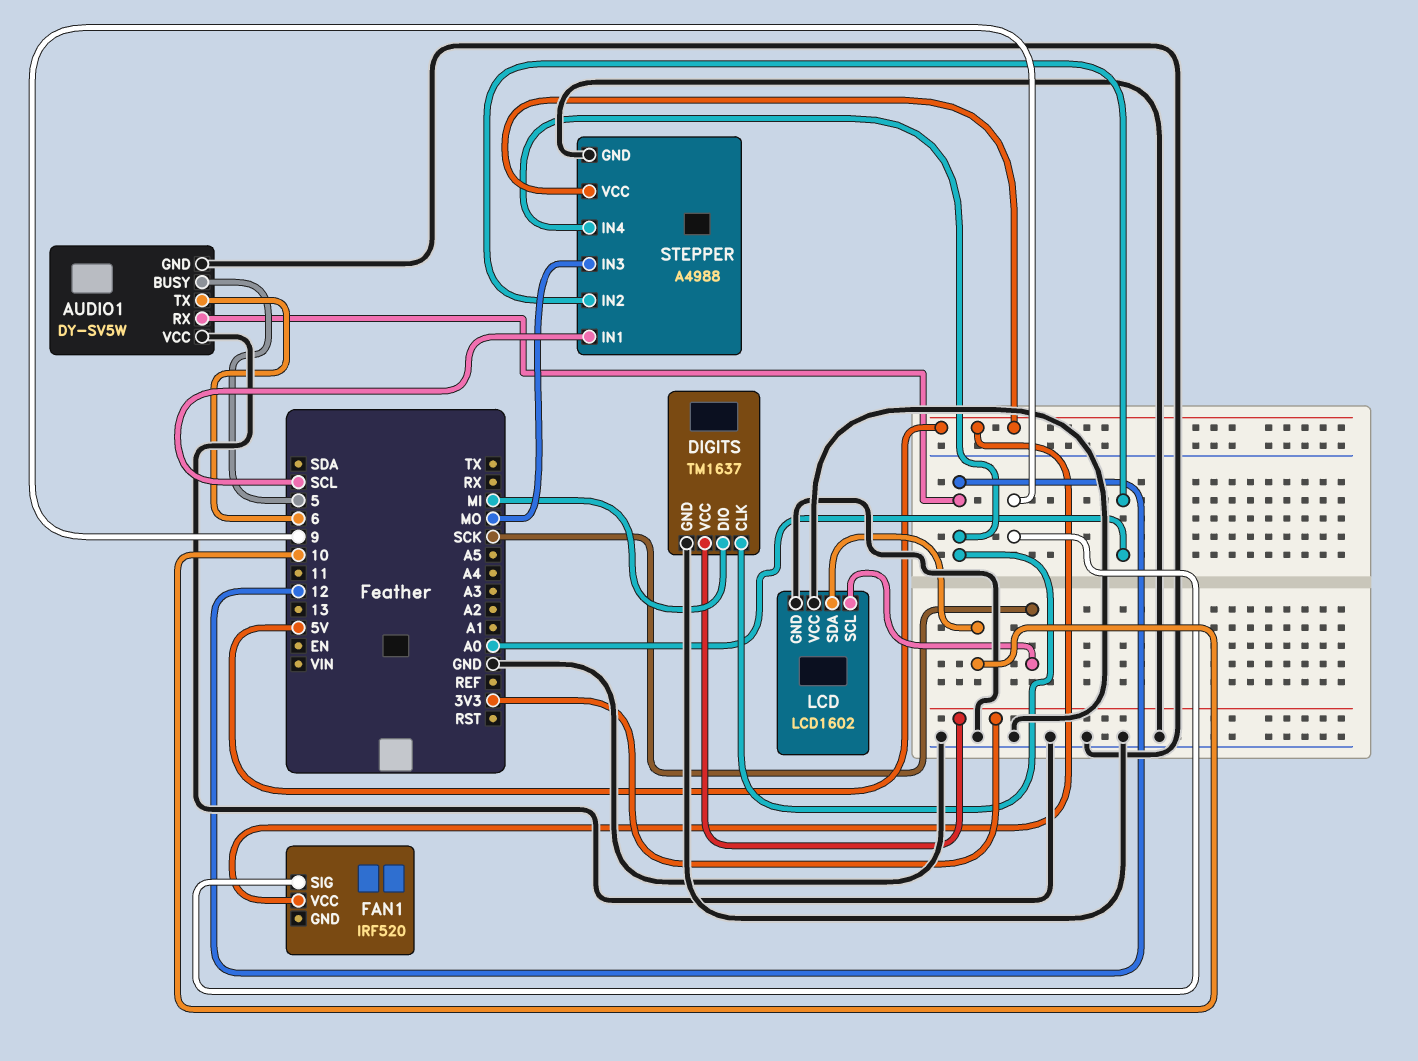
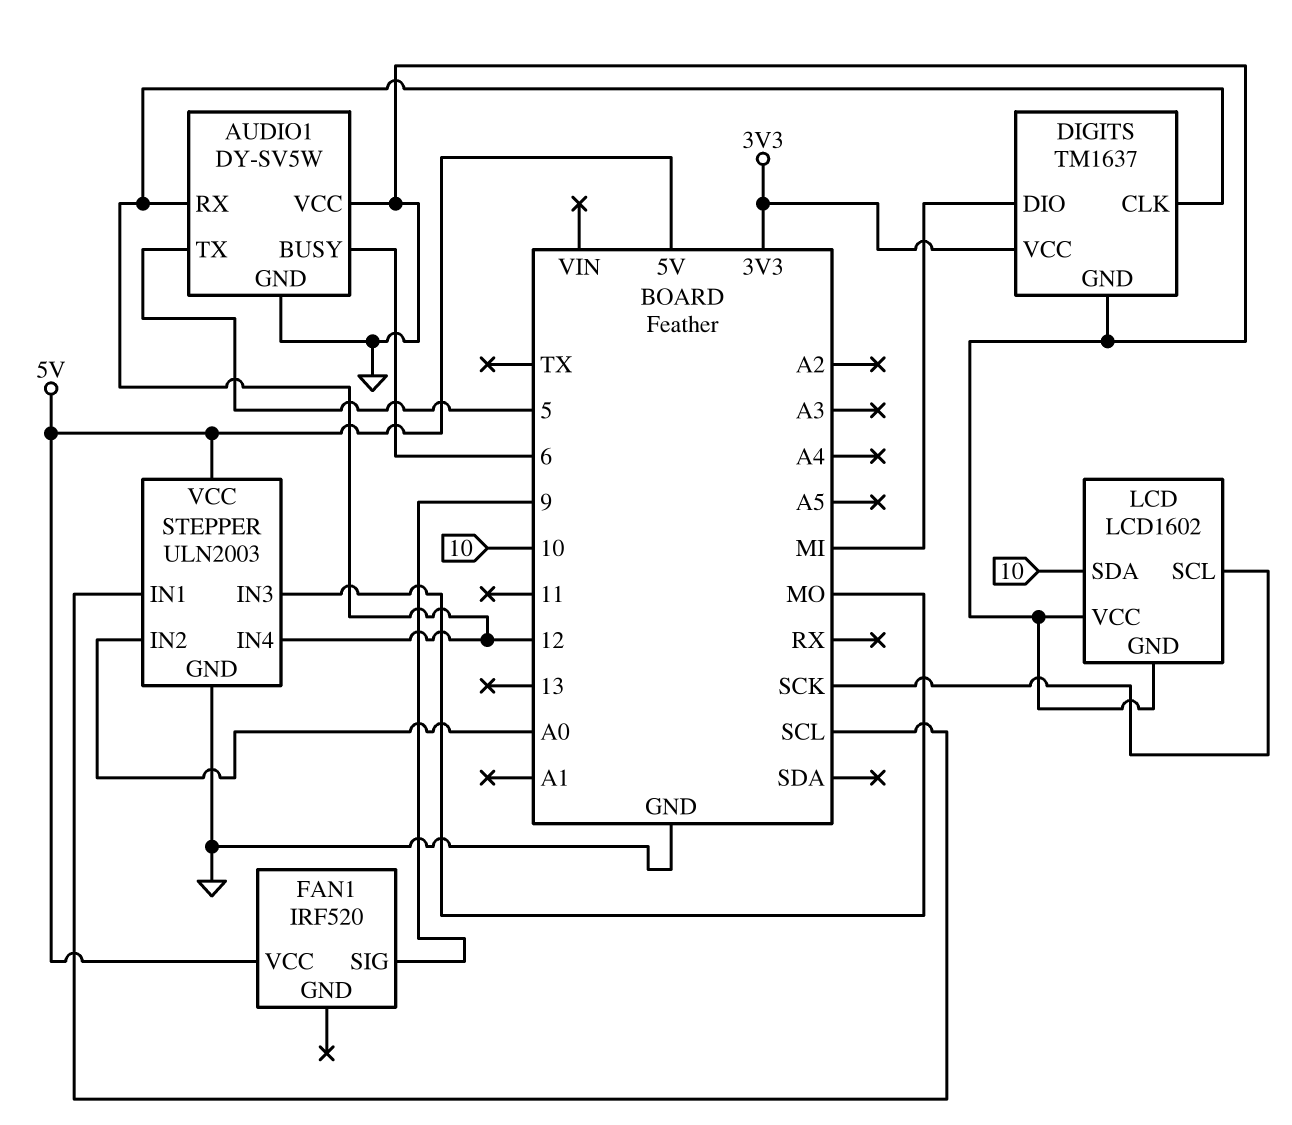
AUDIO1 pin BUSY: 5 -> 6
AUDIO1 pin TX: 6 -> 5
STEPPER: A4988 -> ULN2003

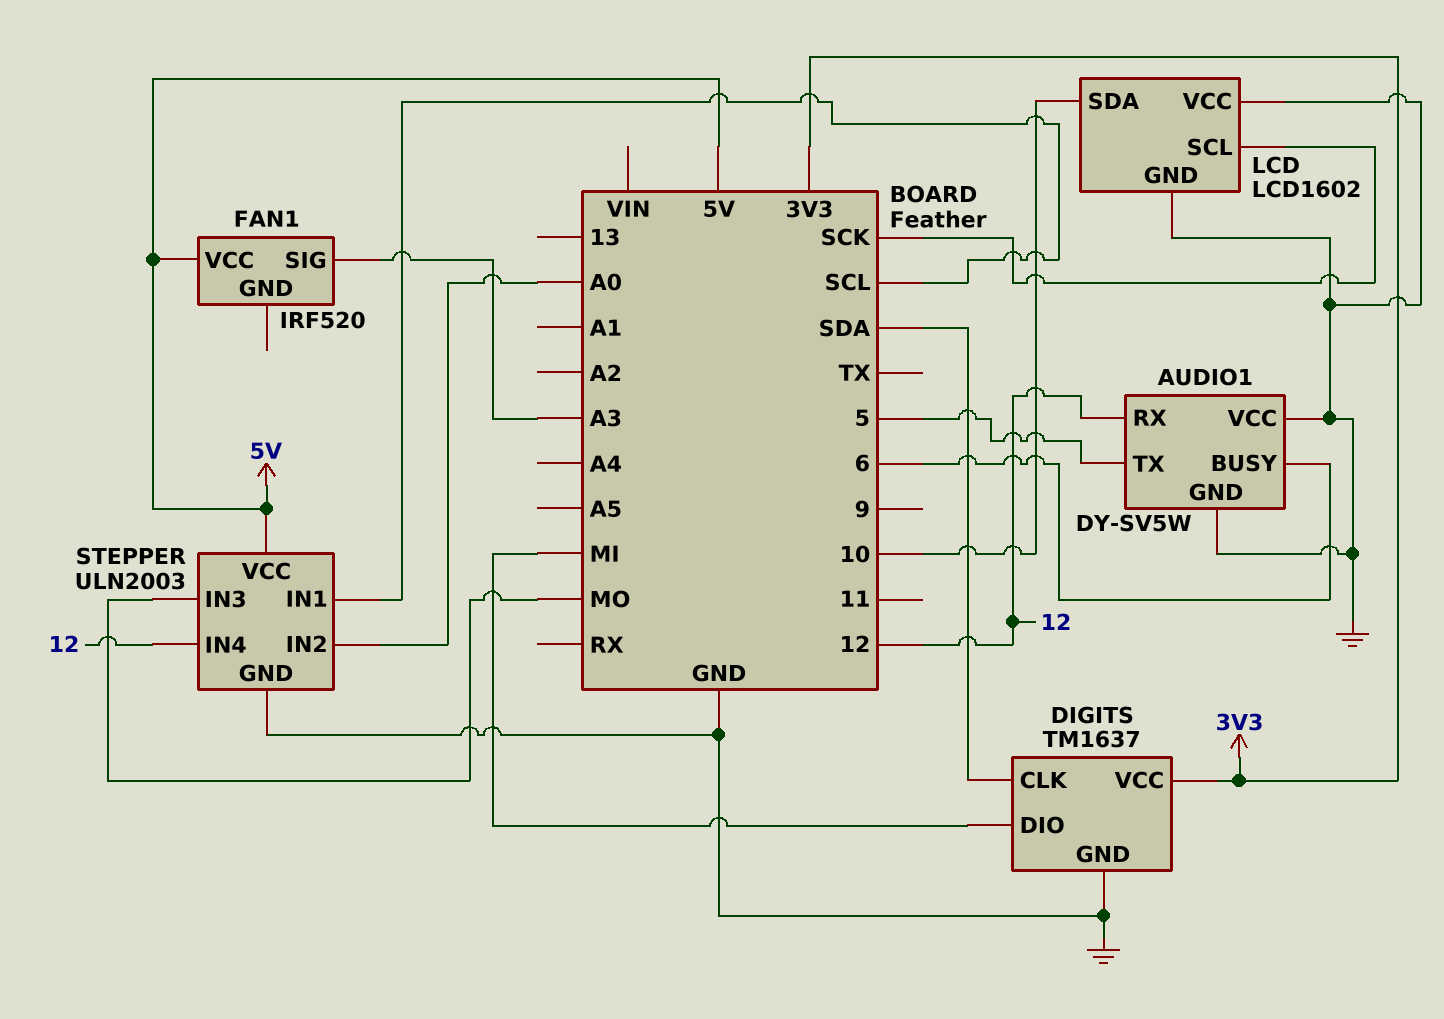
DIGITS pin CLK: 12 -> SDA
FAN1 pin SIG: 9 -> A3

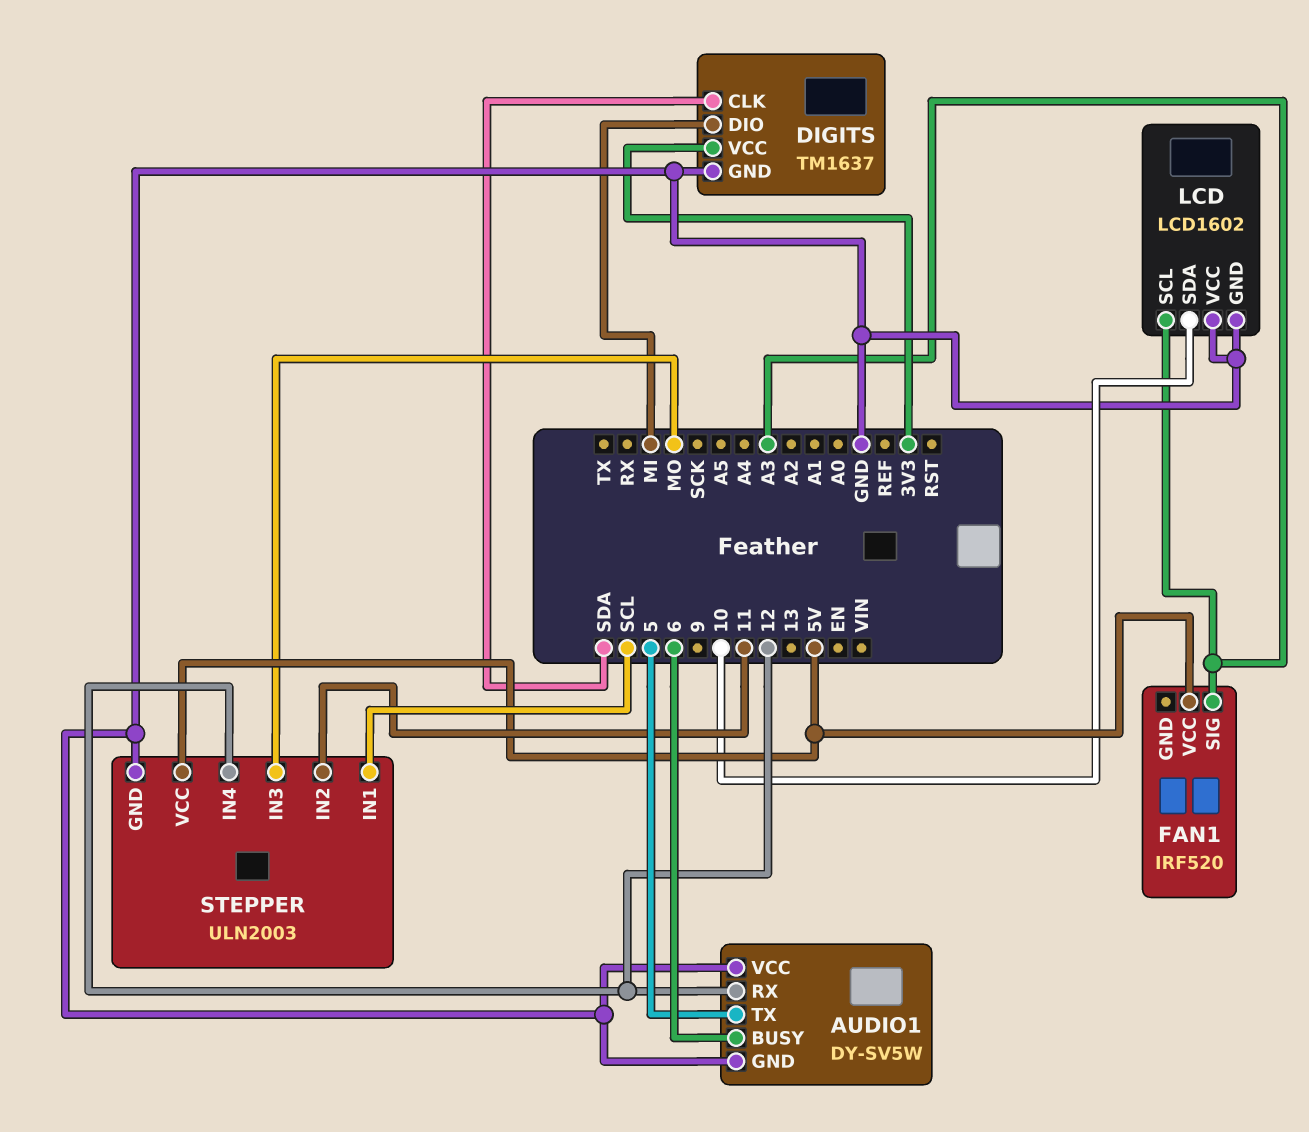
LCD pin SCL: SCK -> A3
STEPPER pin IN2: A0 -> 11

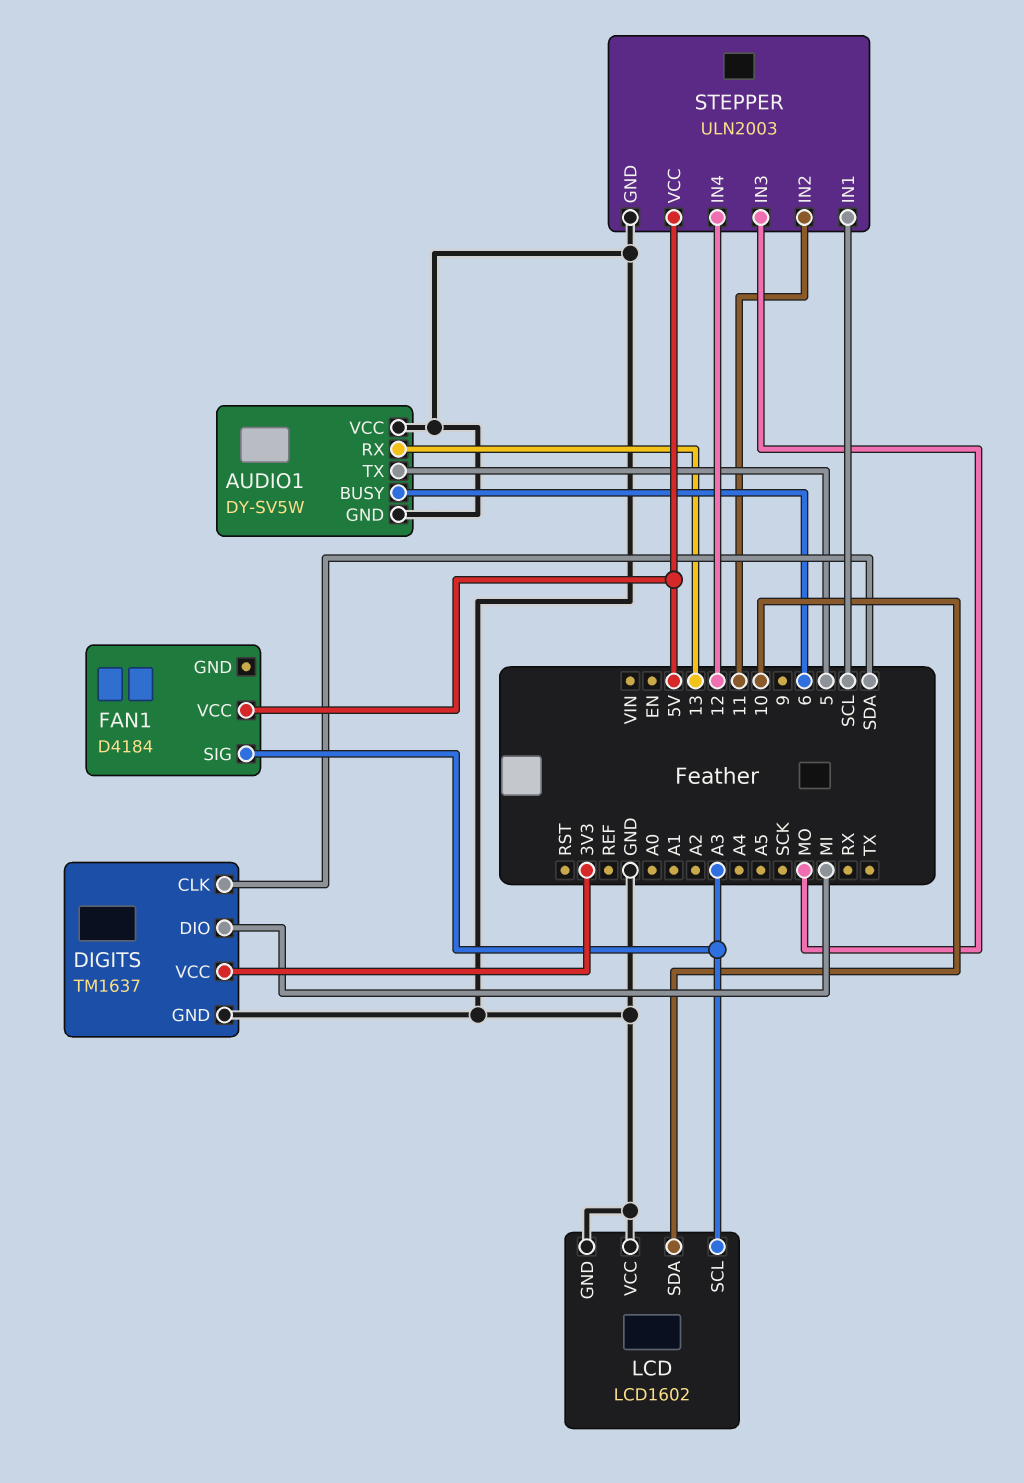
AUDIO1 pin RX: 12 -> 13
FAN1: IRF520 -> D4184

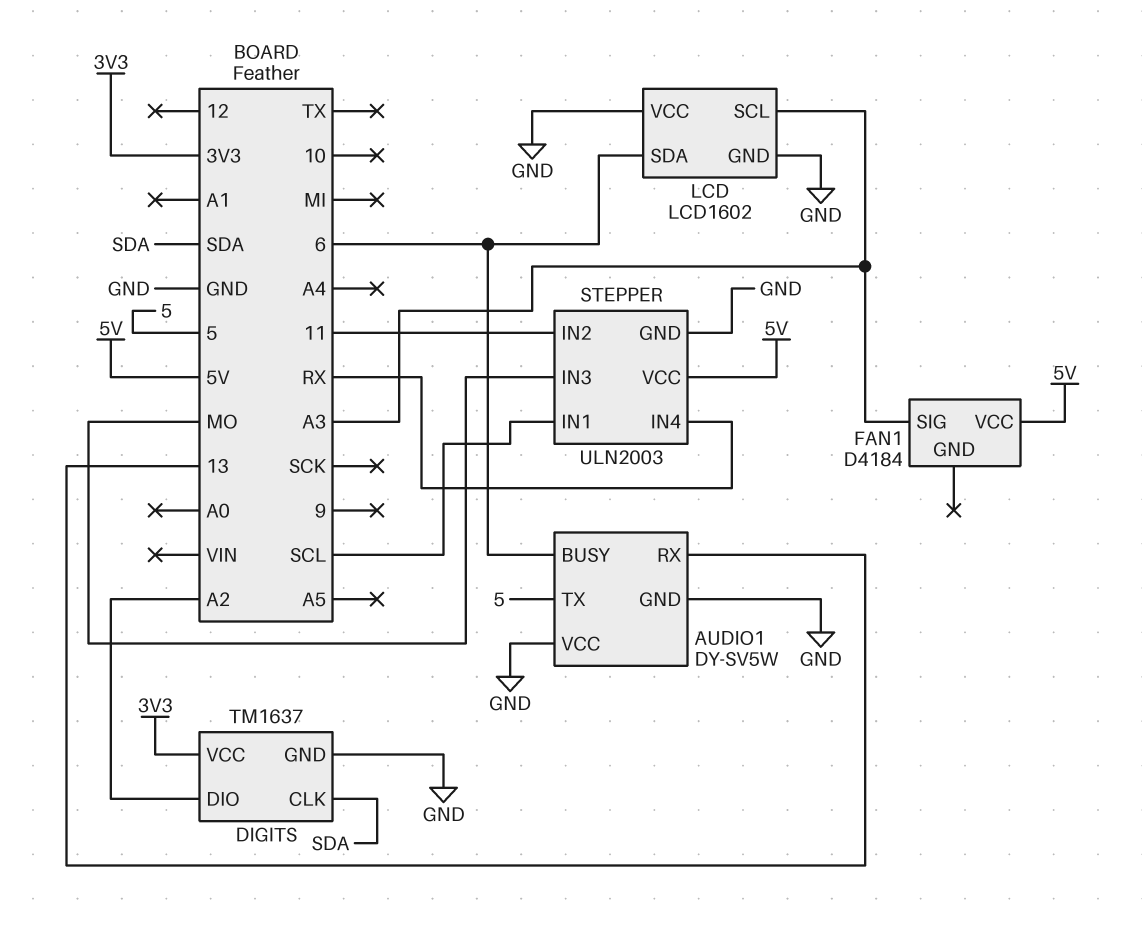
DIGITS pin DIO: MI -> A2
LCD pin SDA: 10 -> 6
STEPPER pin IN4: 12 -> RX

